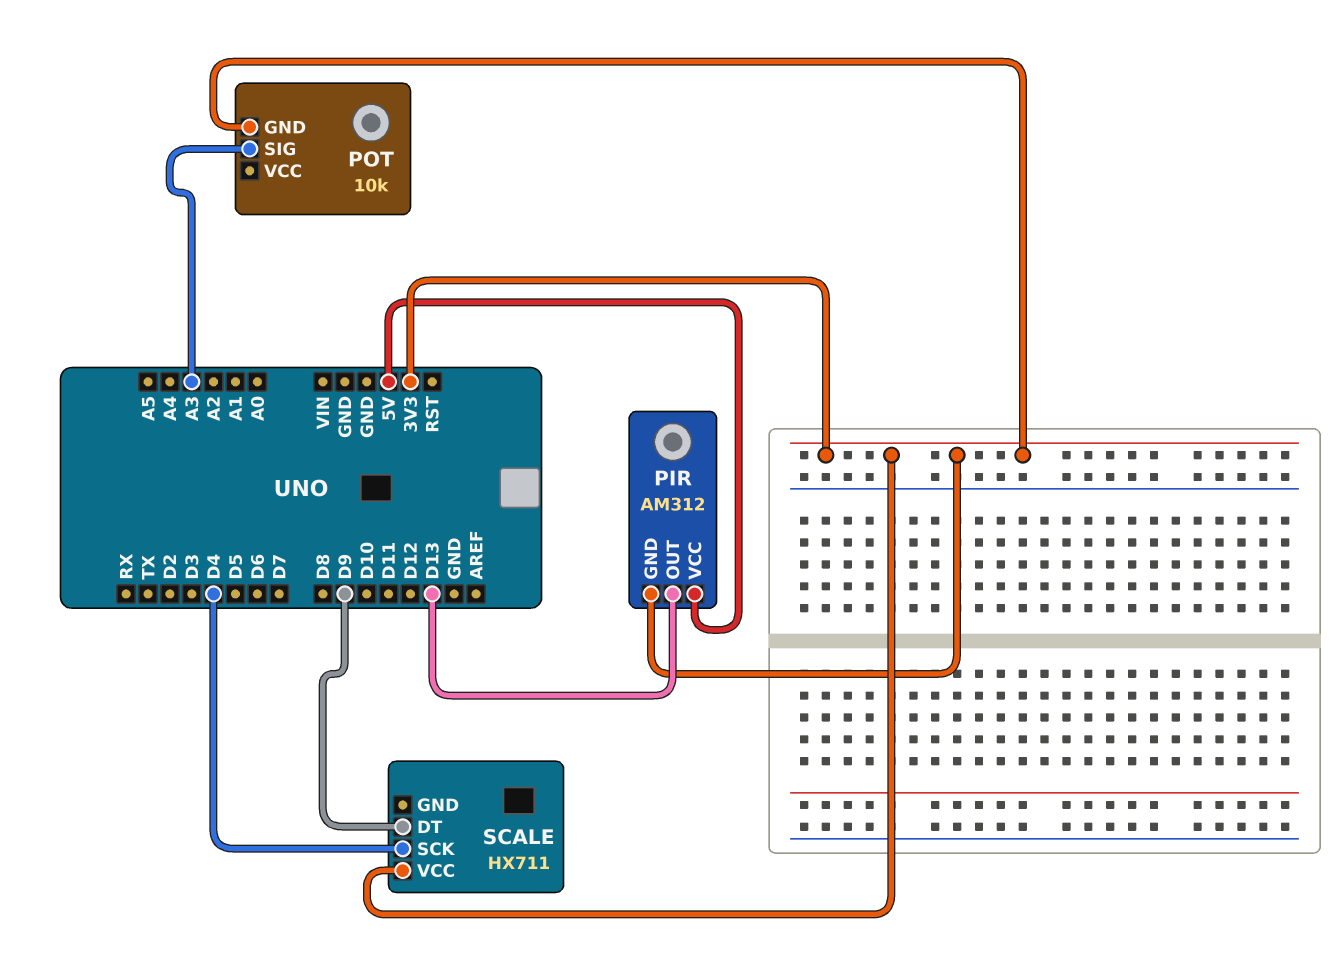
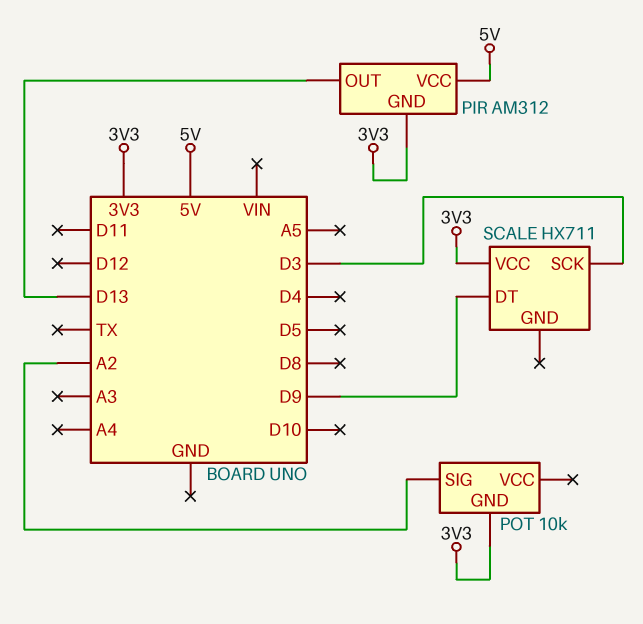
POT pin SIG: A3 -> A2
SCALE pin SCK: D4 -> D3

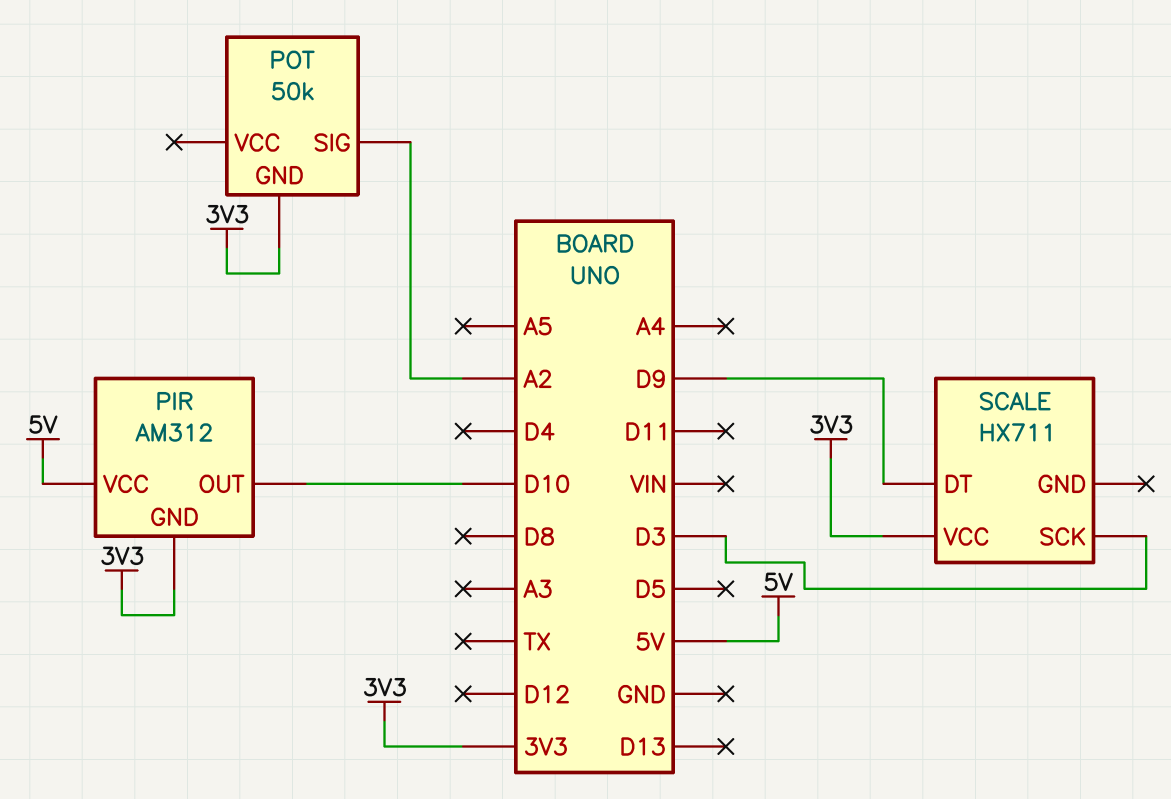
PIR pin OUT: D13 -> D10
POT: 10k -> 50k

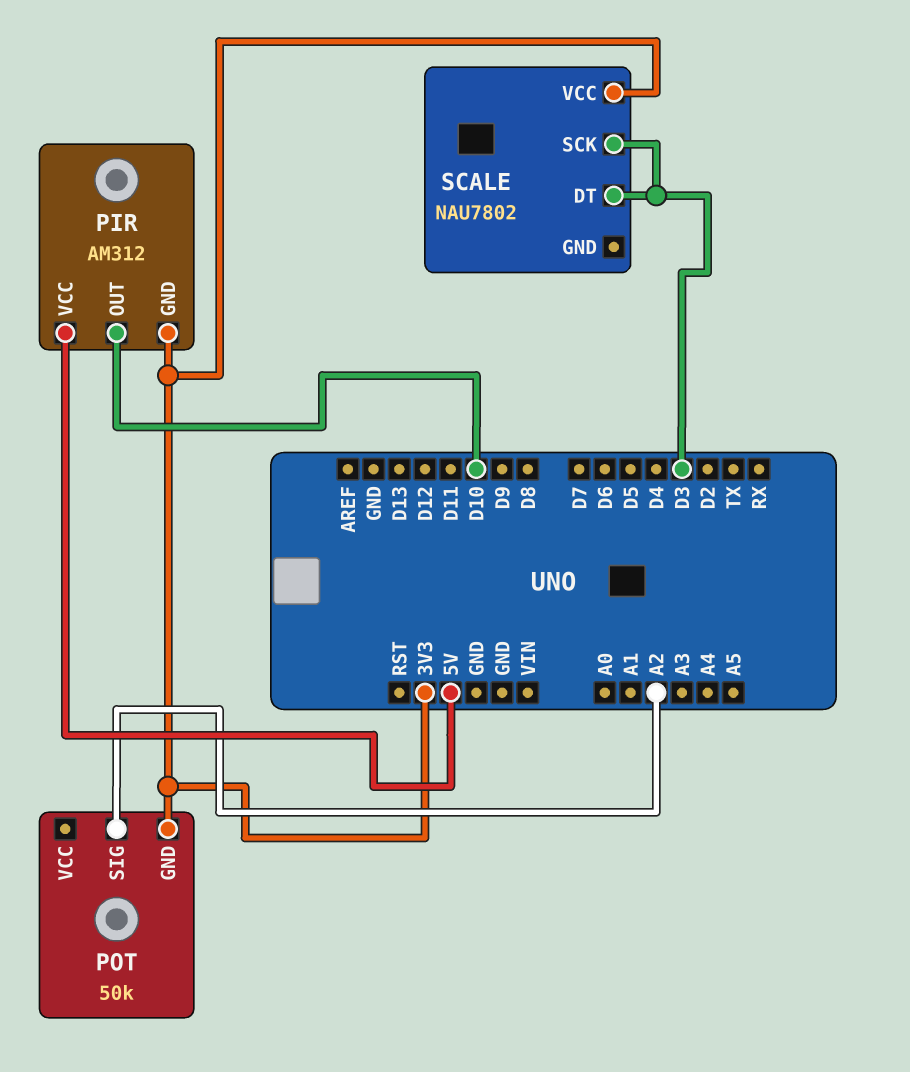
SCALE: HX711 -> NAU7802
SCALE pin DT: D9 -> D3

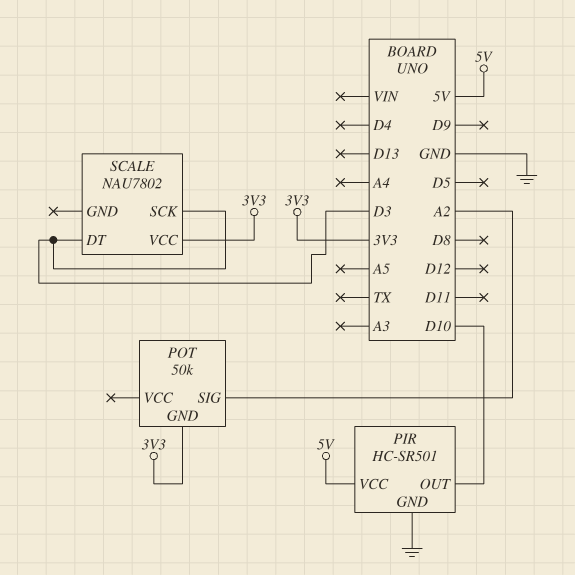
PIR: AM312 -> HC-SR501
PIR pin GND: 3V3 -> GND

